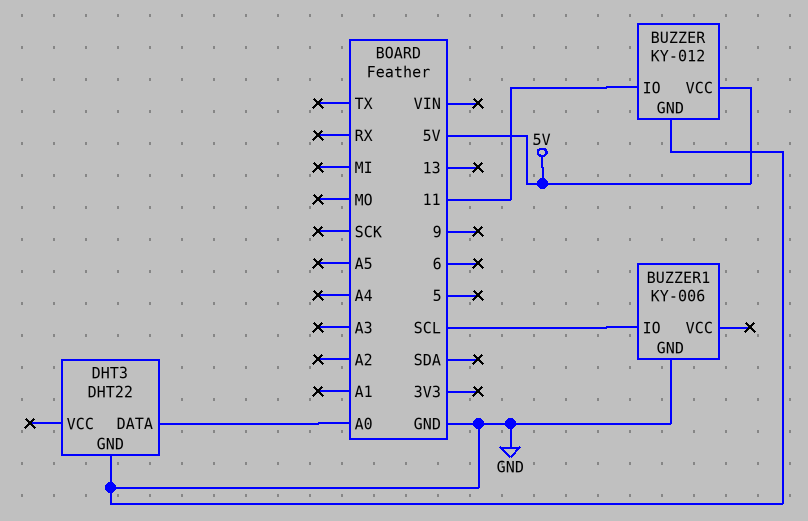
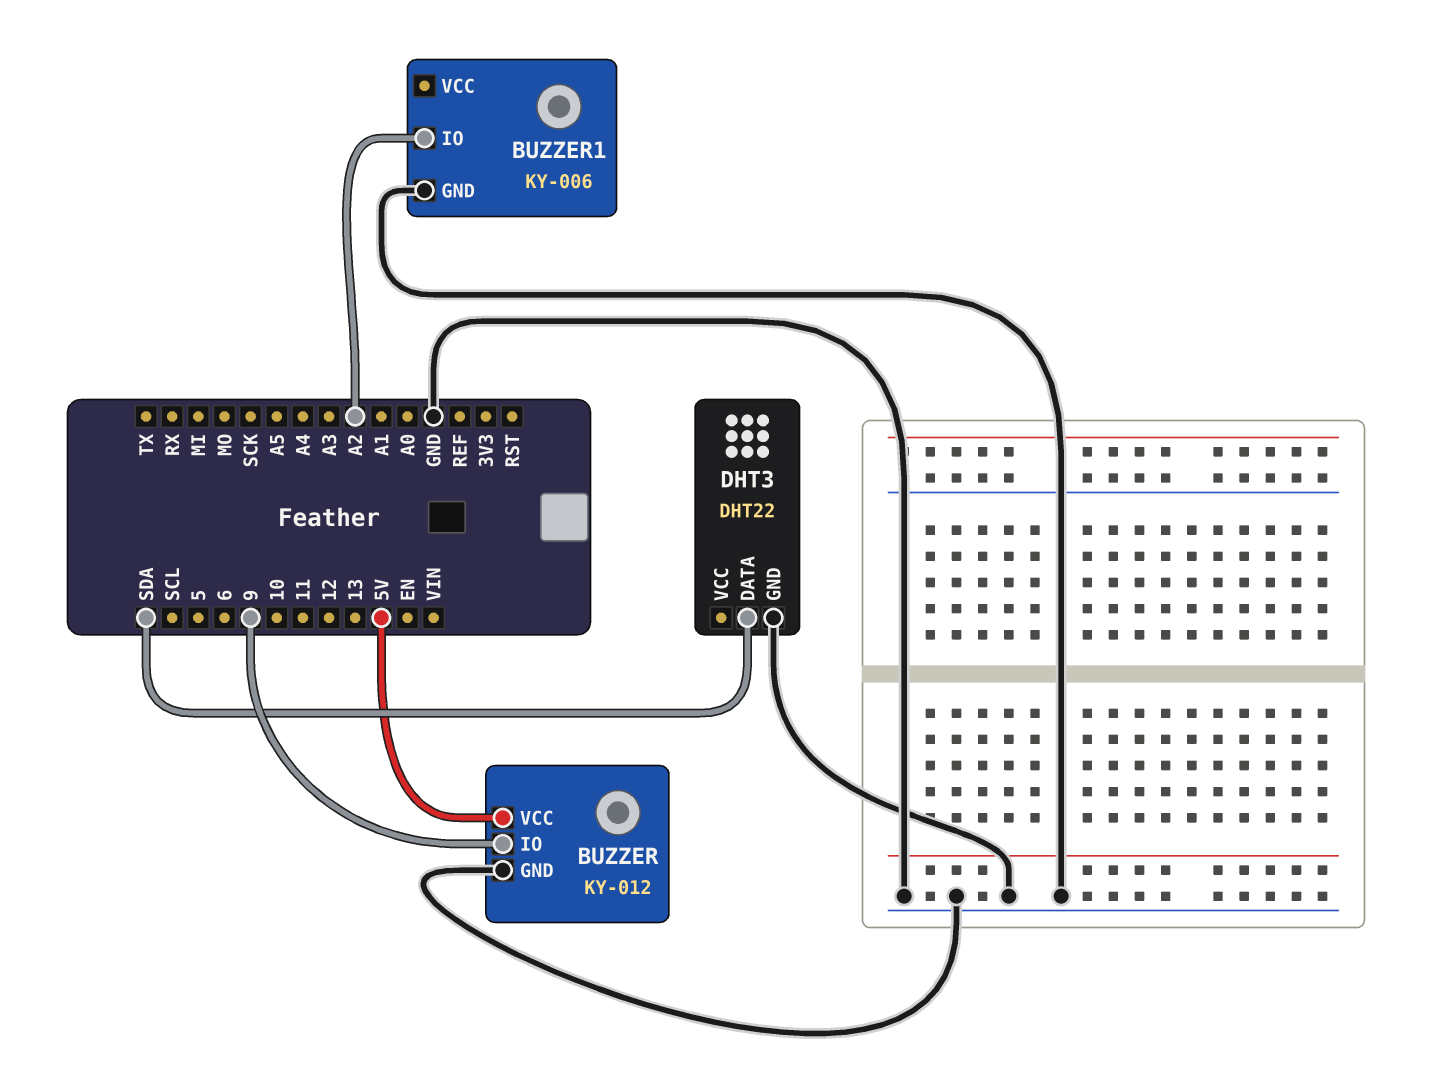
BUZZER pin IO: 11 -> 9
BUZZER1 pin IO: SCL -> A2
DHT3 pin DATA: A0 -> SDA

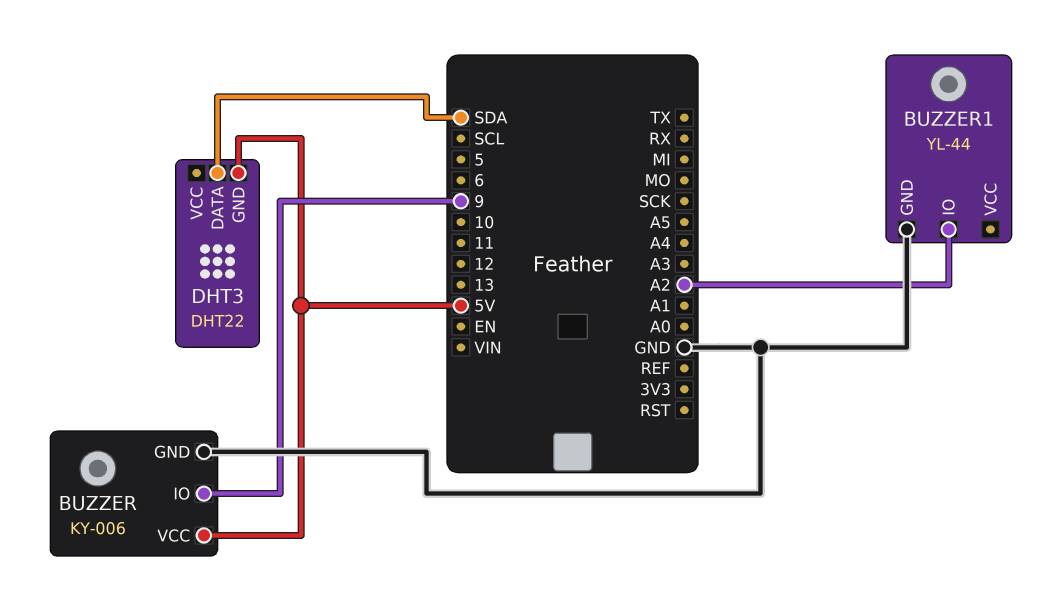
BUZZER: KY-012 -> KY-006
BUZZER1: KY-006 -> YL-44
DHT3 pin GND: GND -> 5V

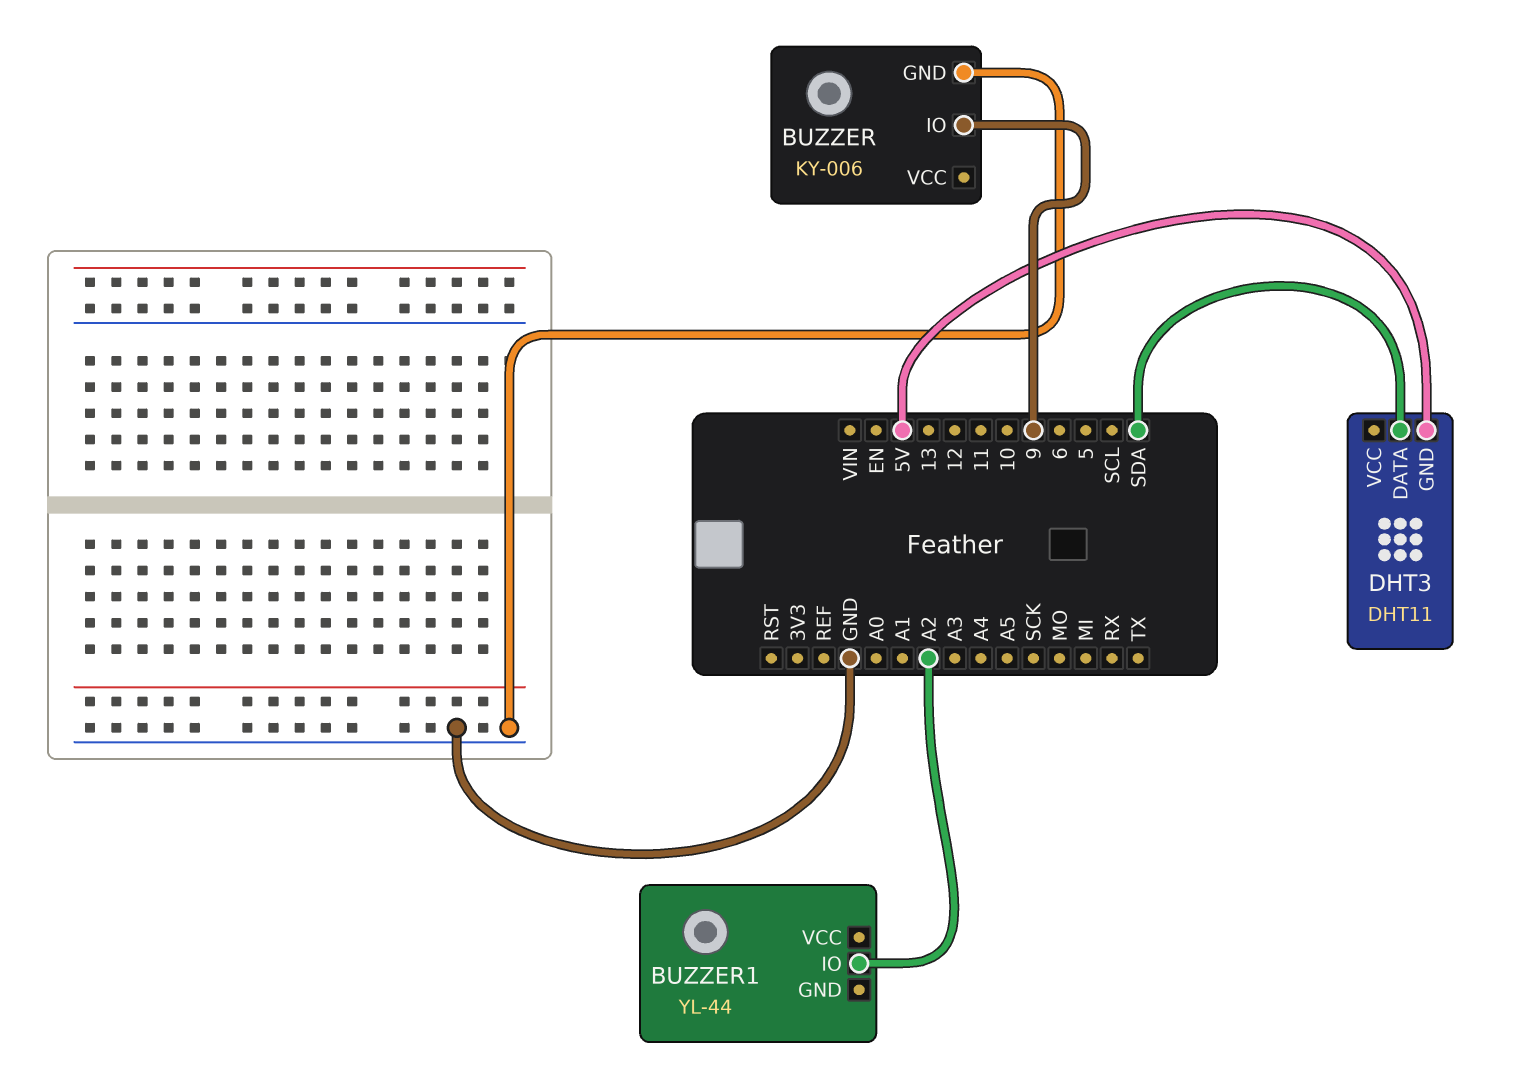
BUZZER pin VCC: 5V -> none
BUZZER1 pin GND: GND -> none
DHT3: DHT22 -> DHT11

